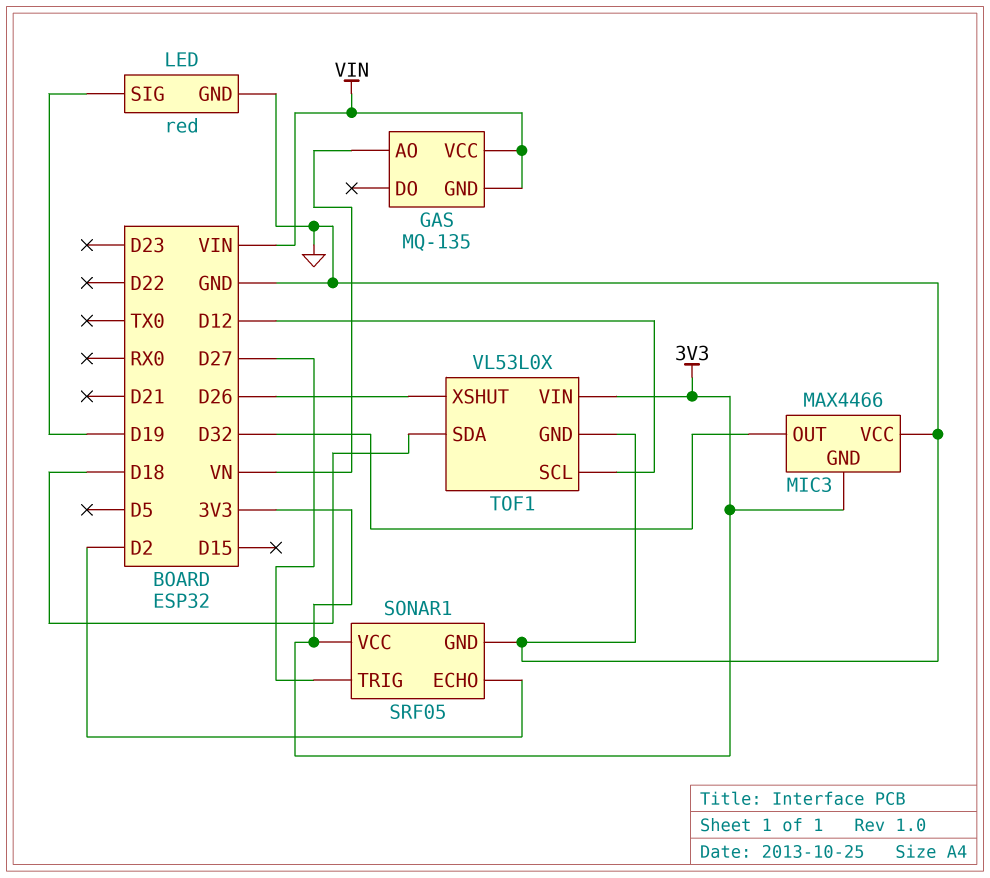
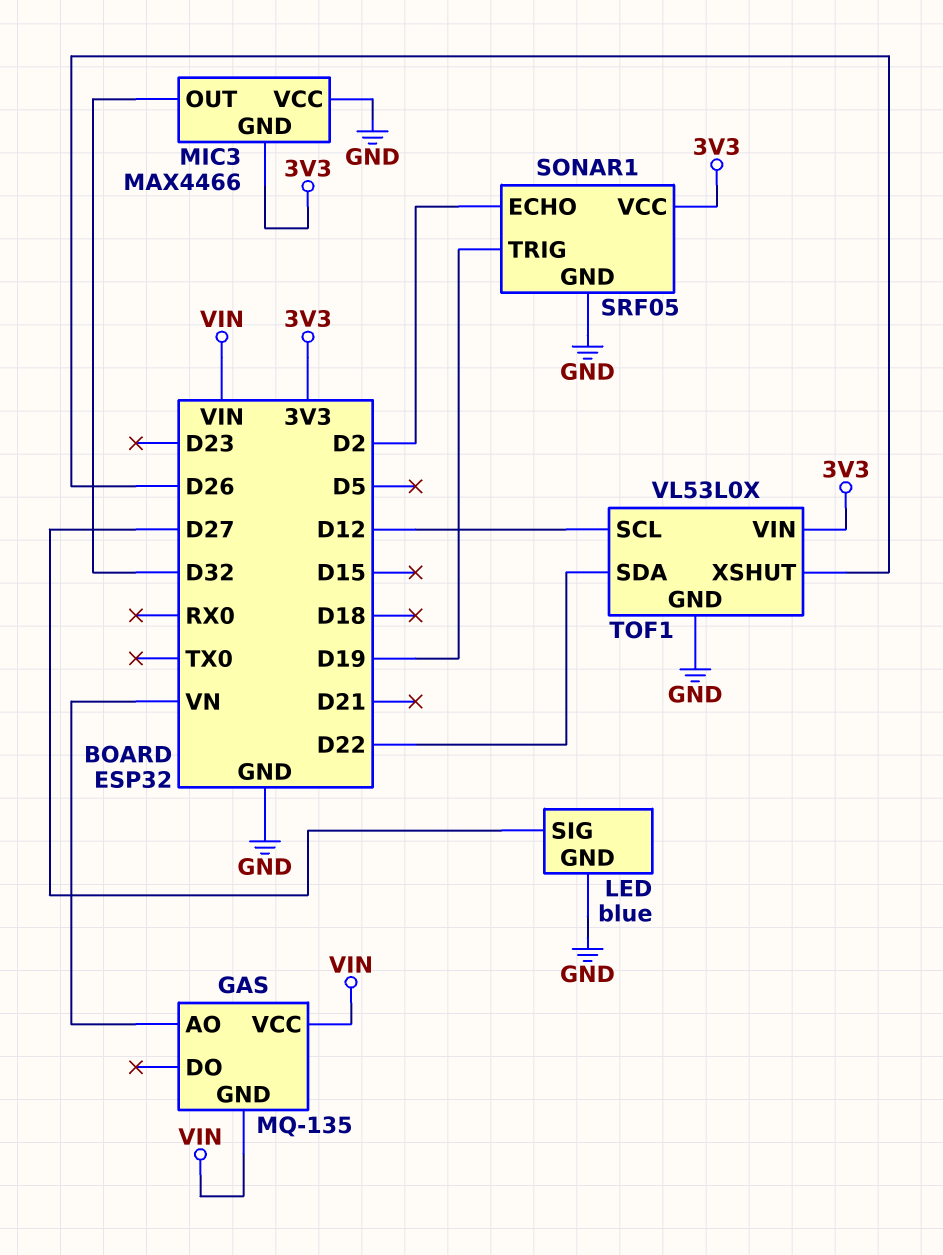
LED: red -> blue
LED pin SIG: D19 -> D27
SONAR1 pin TRIG: D27 -> D19
TOF1 pin SDA: D18 -> D22

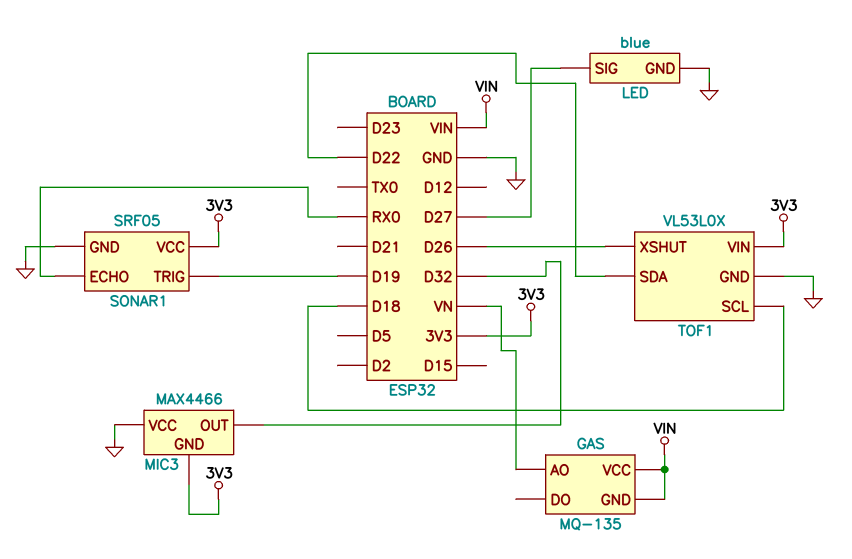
SONAR1 pin ECHO: D2 -> RX0
TOF1 pin SCL: D12 -> D18

